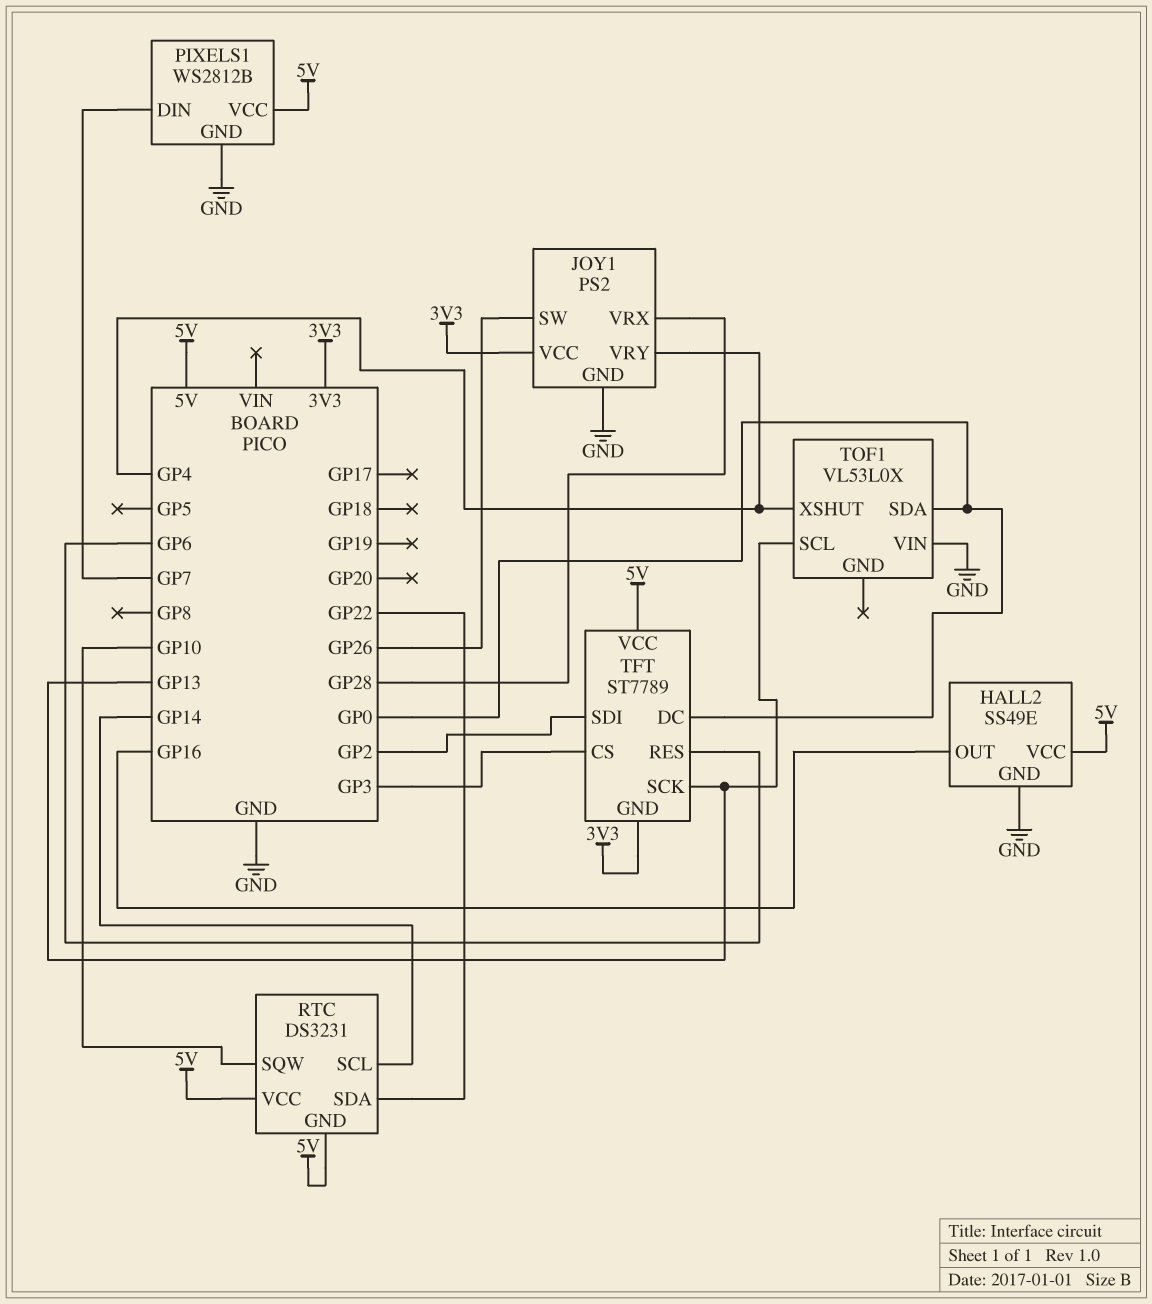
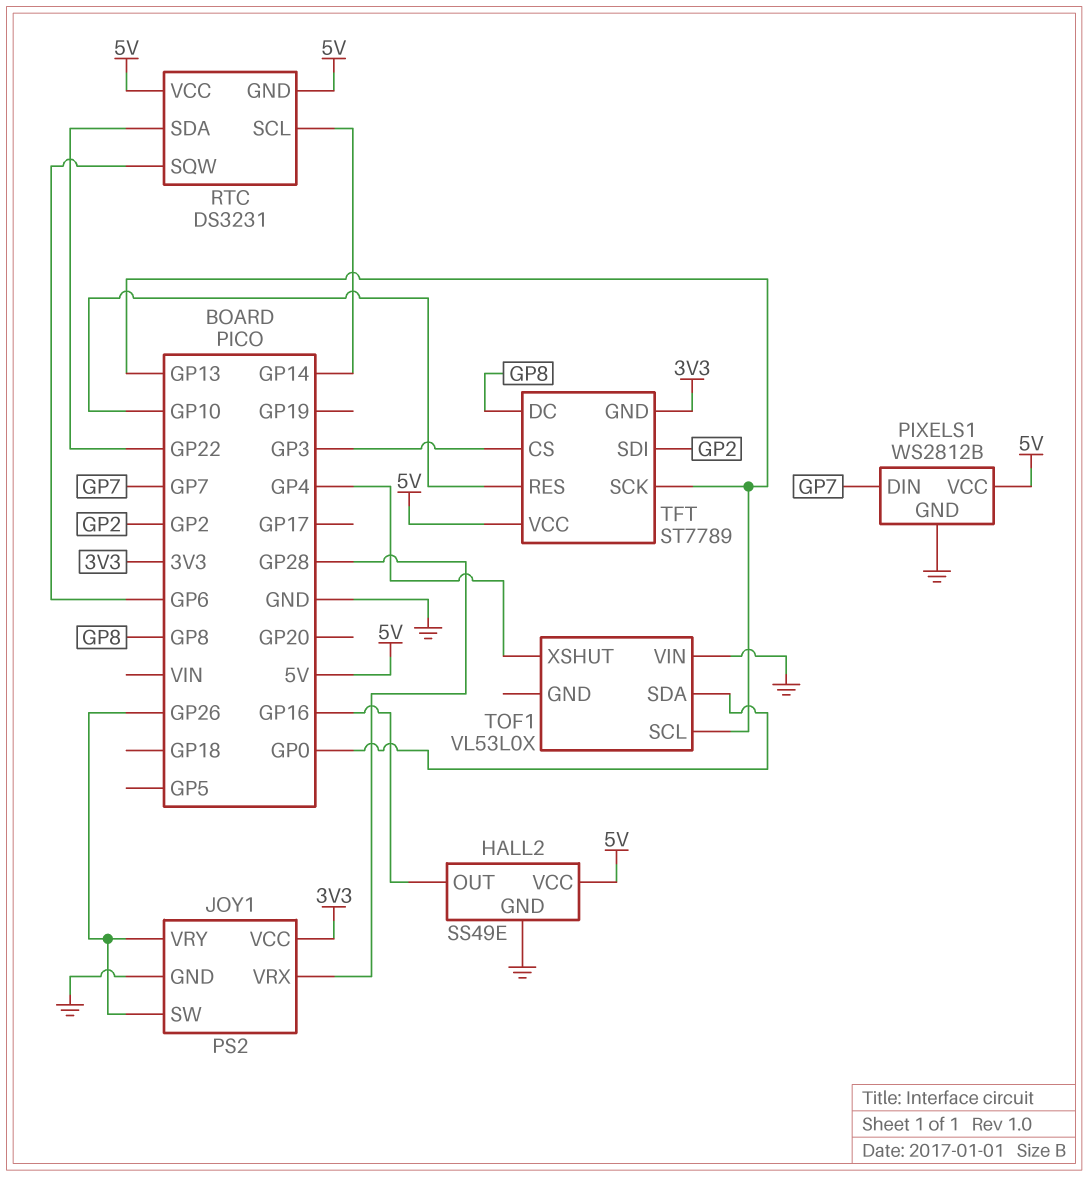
JOY1 pin VRY: GP4 -> GP26
RTC pin SQW: GP10 -> GP6
TFT pin DC: GP0 -> GP8
TFT pin RES: GP6 -> GP10

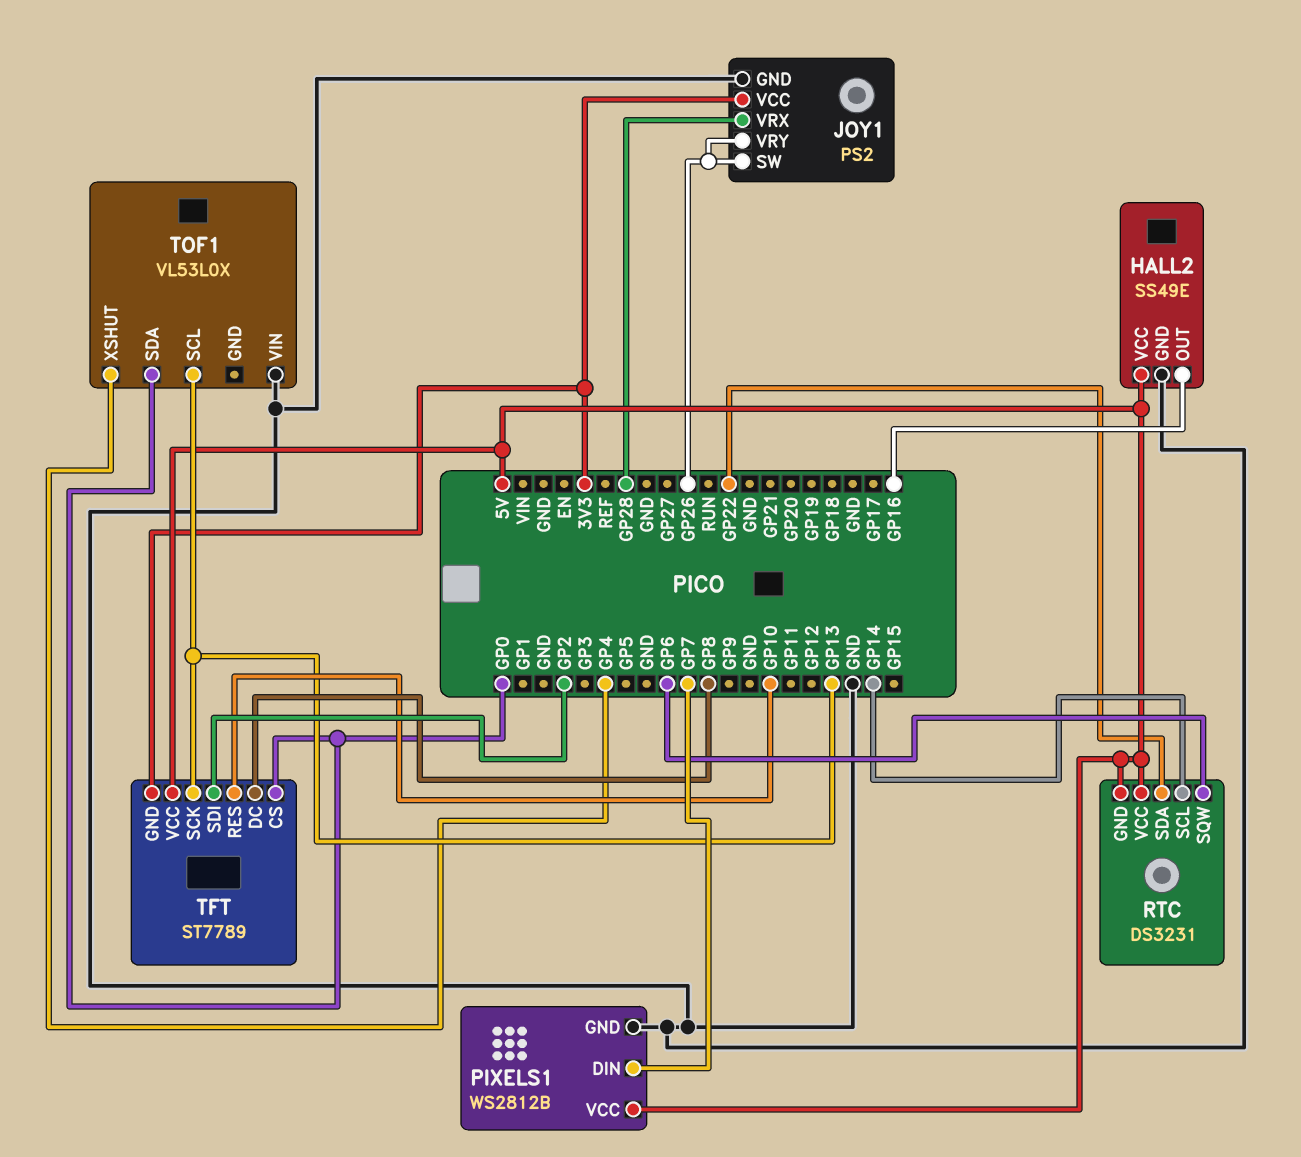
TFT pin CS: GP3 -> GP0

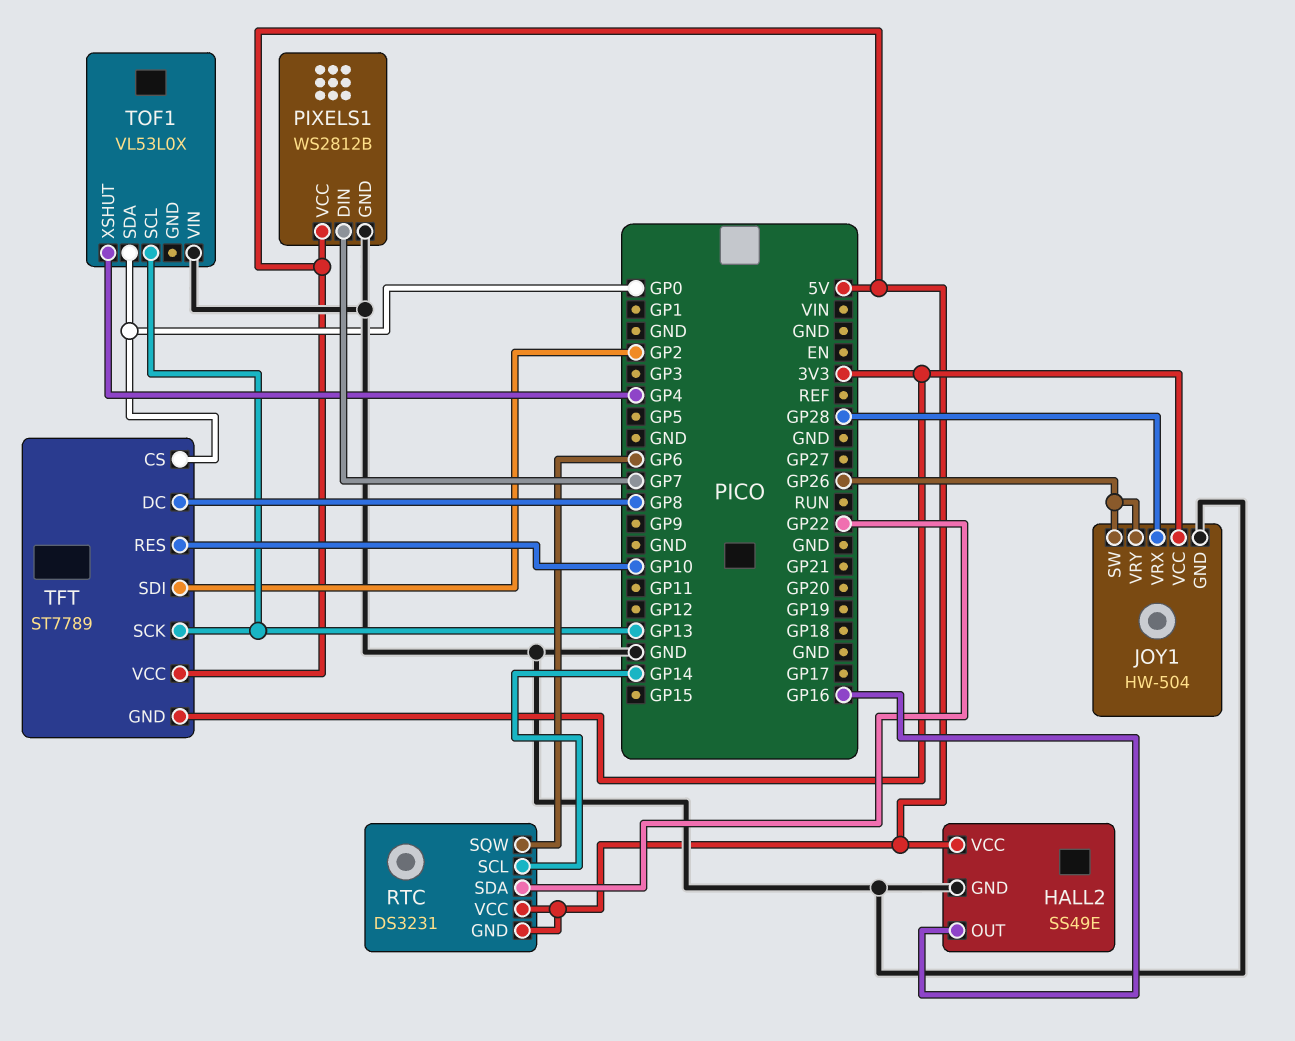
JOY1: PS2 -> HW-504

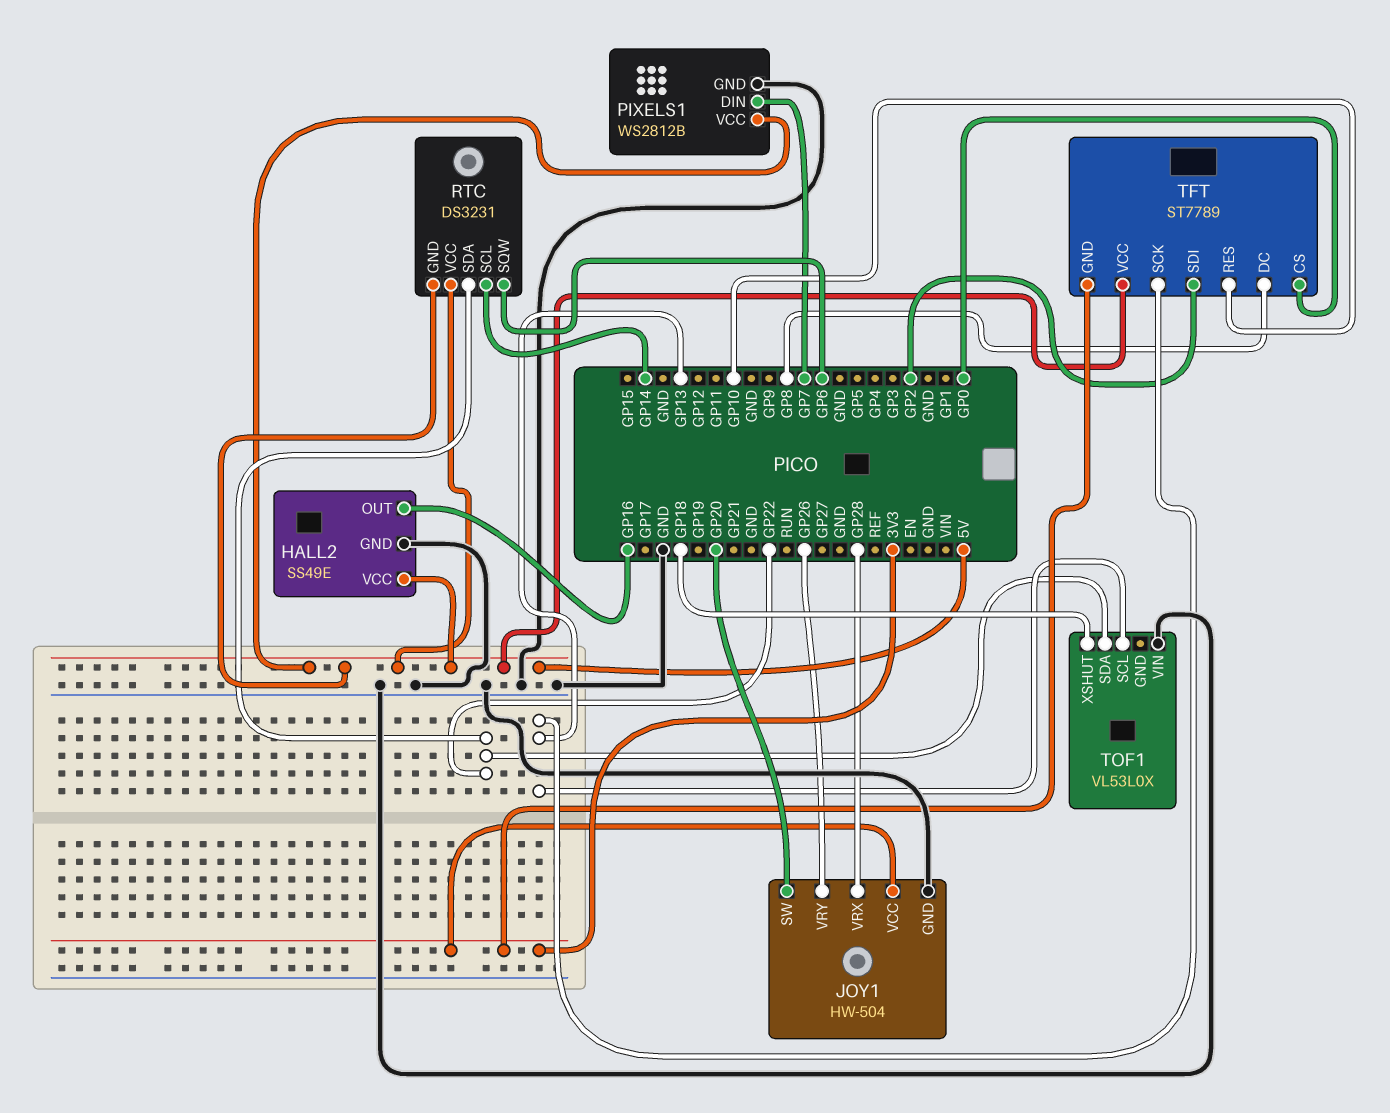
JOY1 pin SW: GP26 -> GP20
TOF1 pin SDA: GP0 -> GP22
TOF1 pin XSHUT: GP4 -> GP18

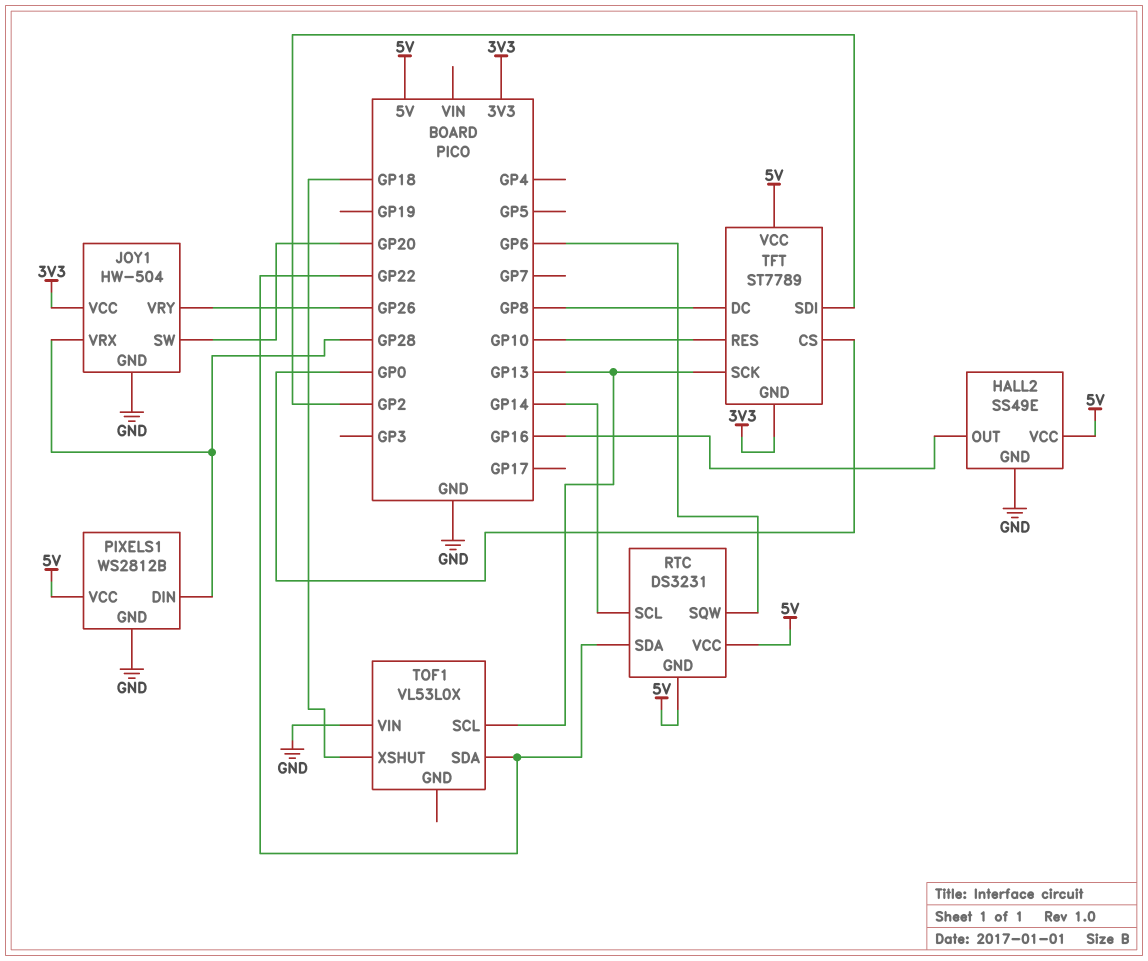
PIXELS1 pin DIN: GP7 -> GP28

